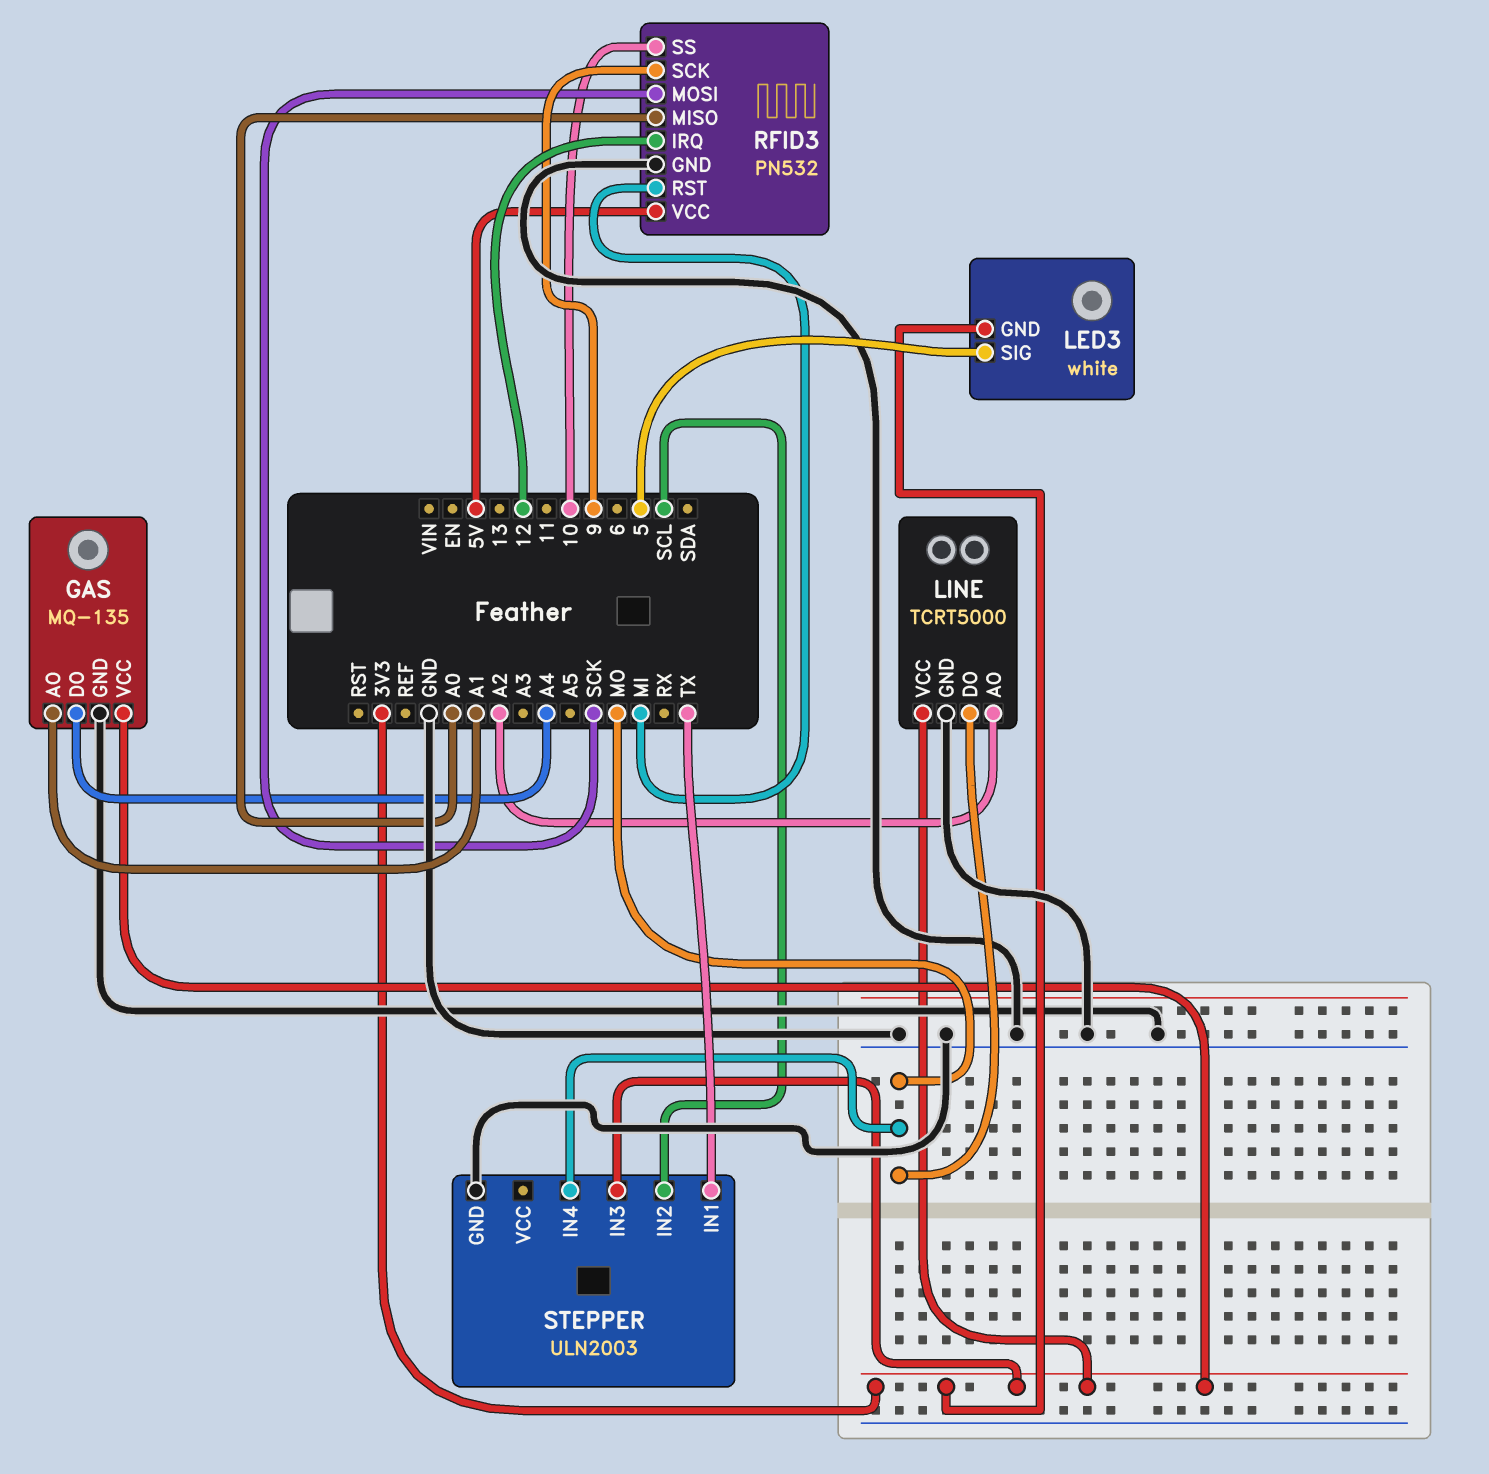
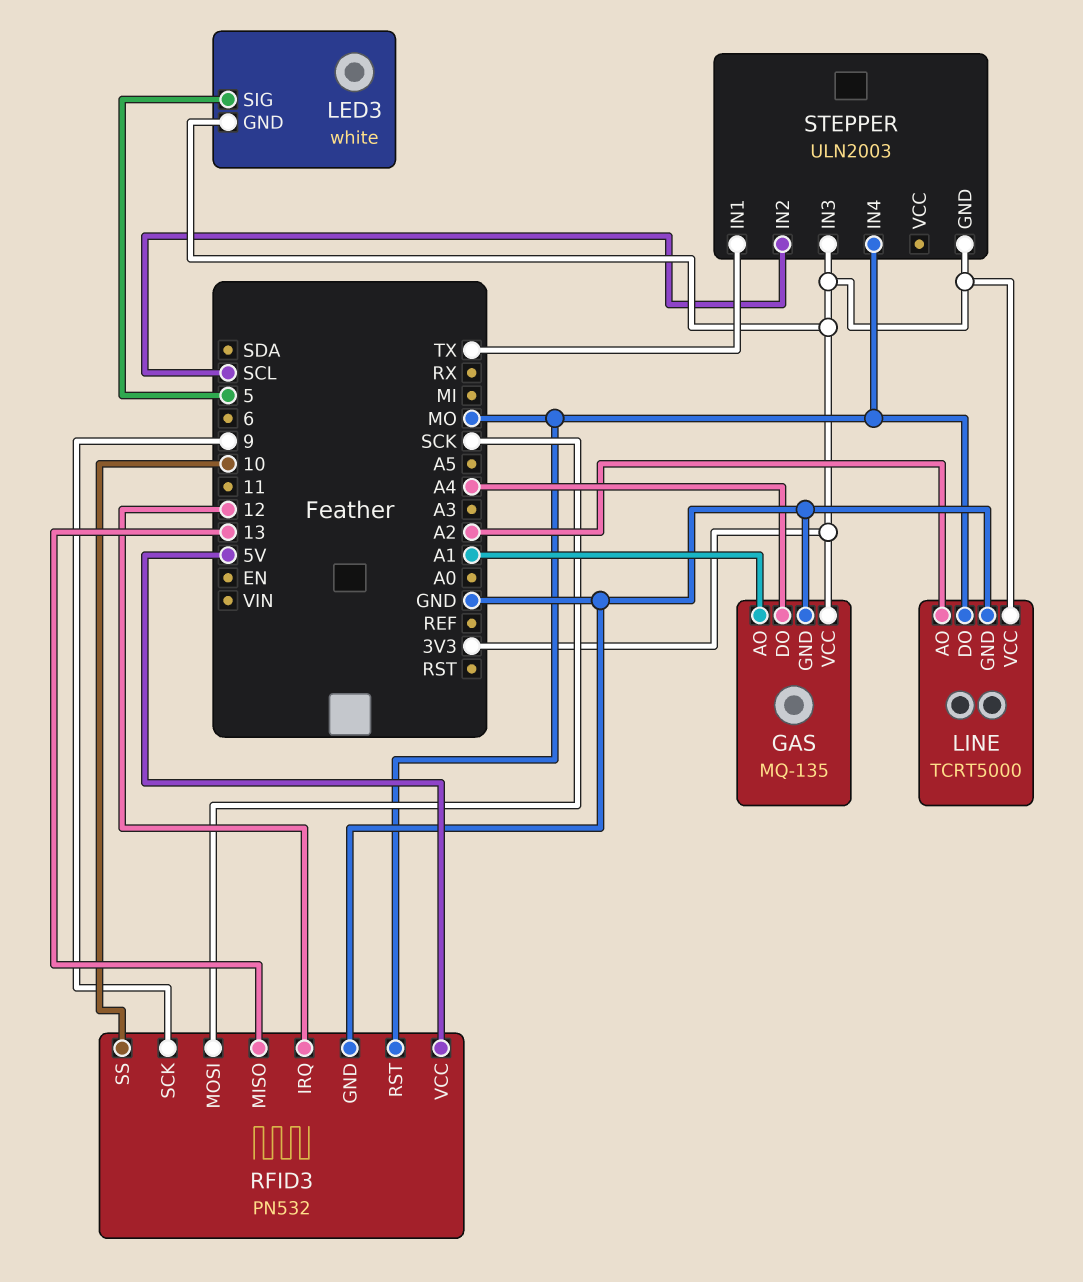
RFID3 pin MISO: A0 -> 13
RFID3 pin RST: MI -> MO
STEPPER pin GND: GND -> 3V3

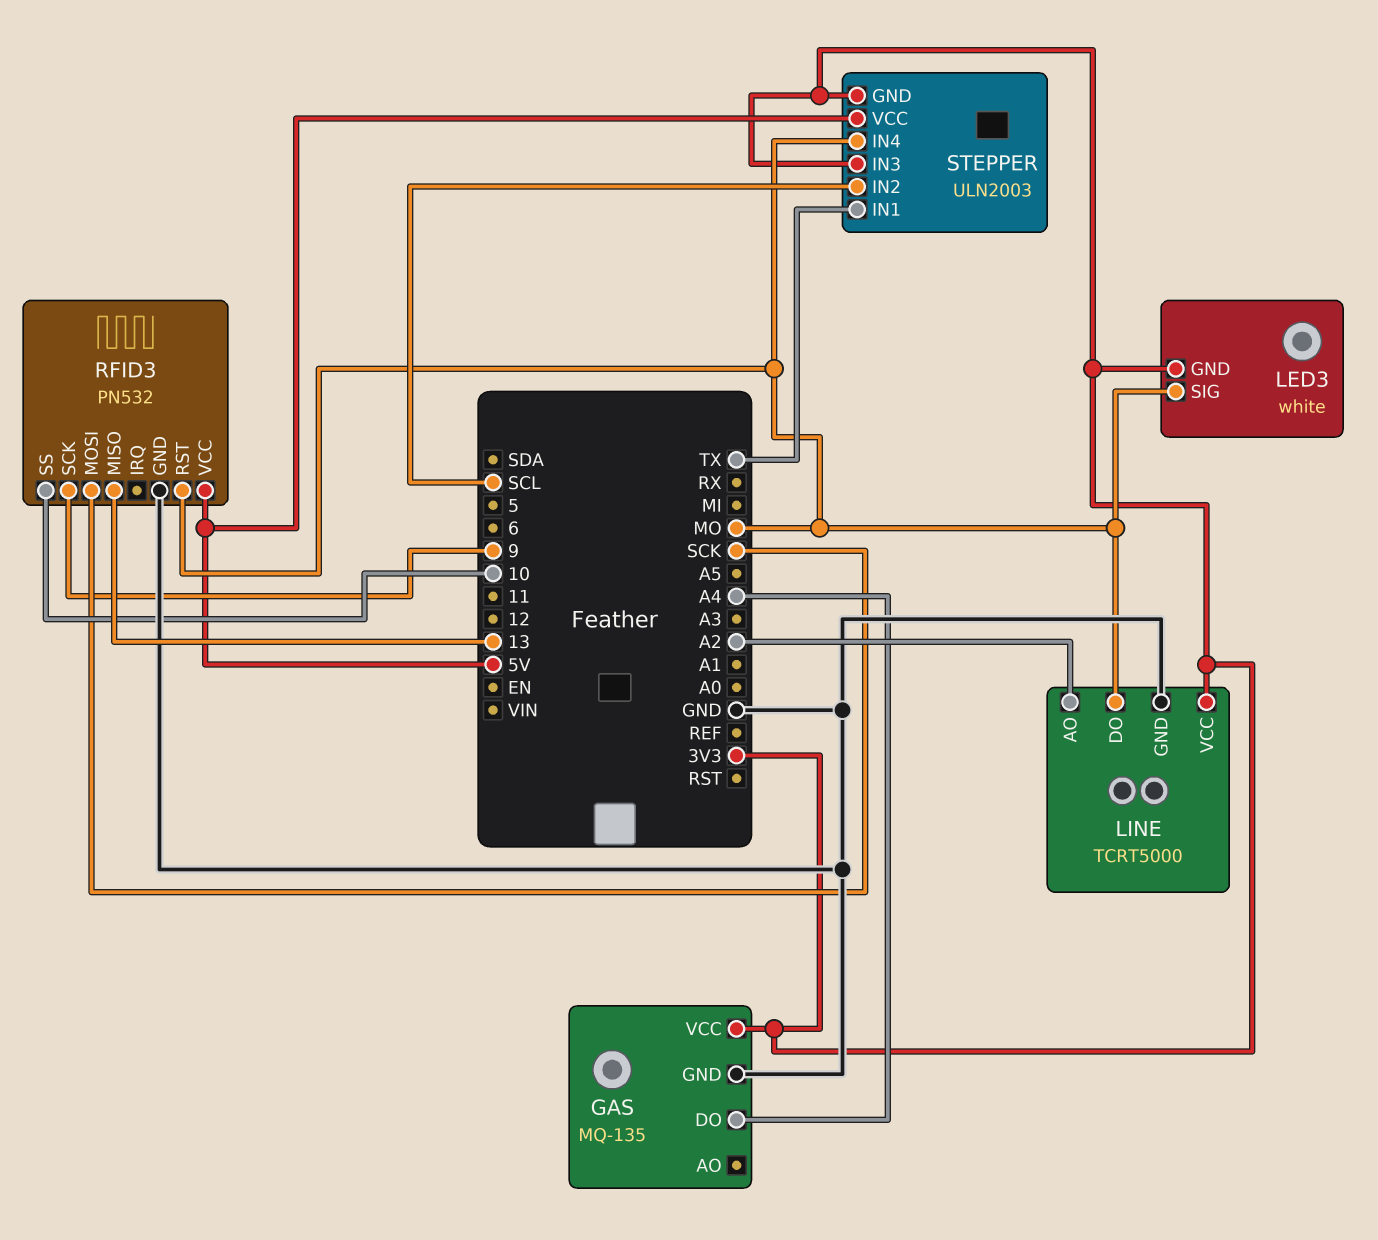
GAS pin AO: A1 -> none
LED3 pin SIG: 5 -> MO
RFID3 pin IRQ: 12 -> none
STEPPER pin VCC: none -> 5V

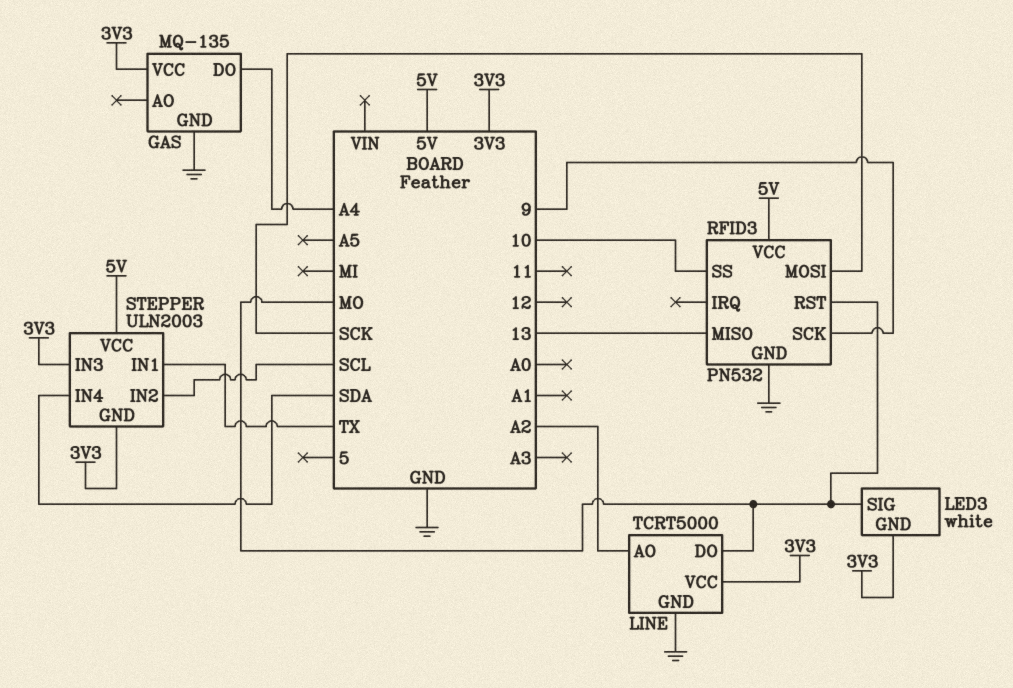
STEPPER pin IN4: MO -> SDA

